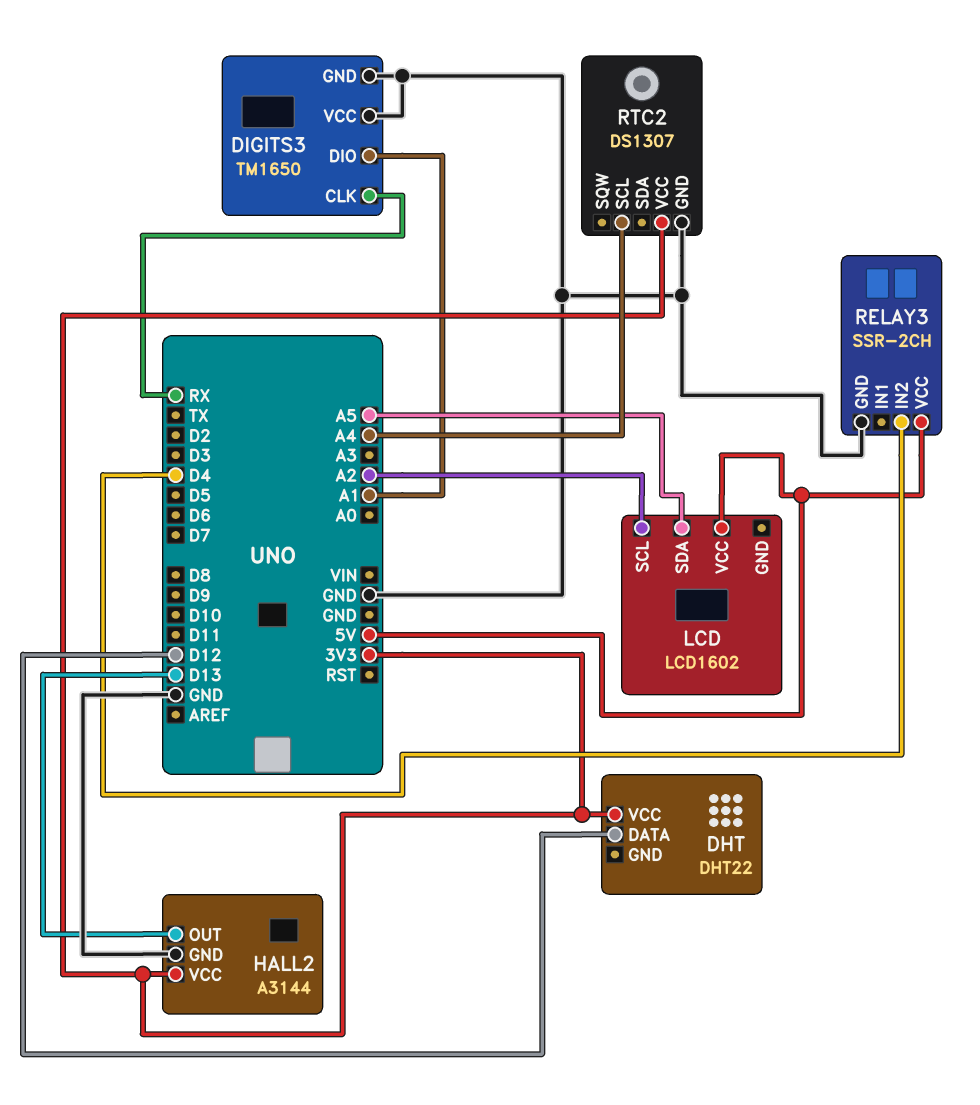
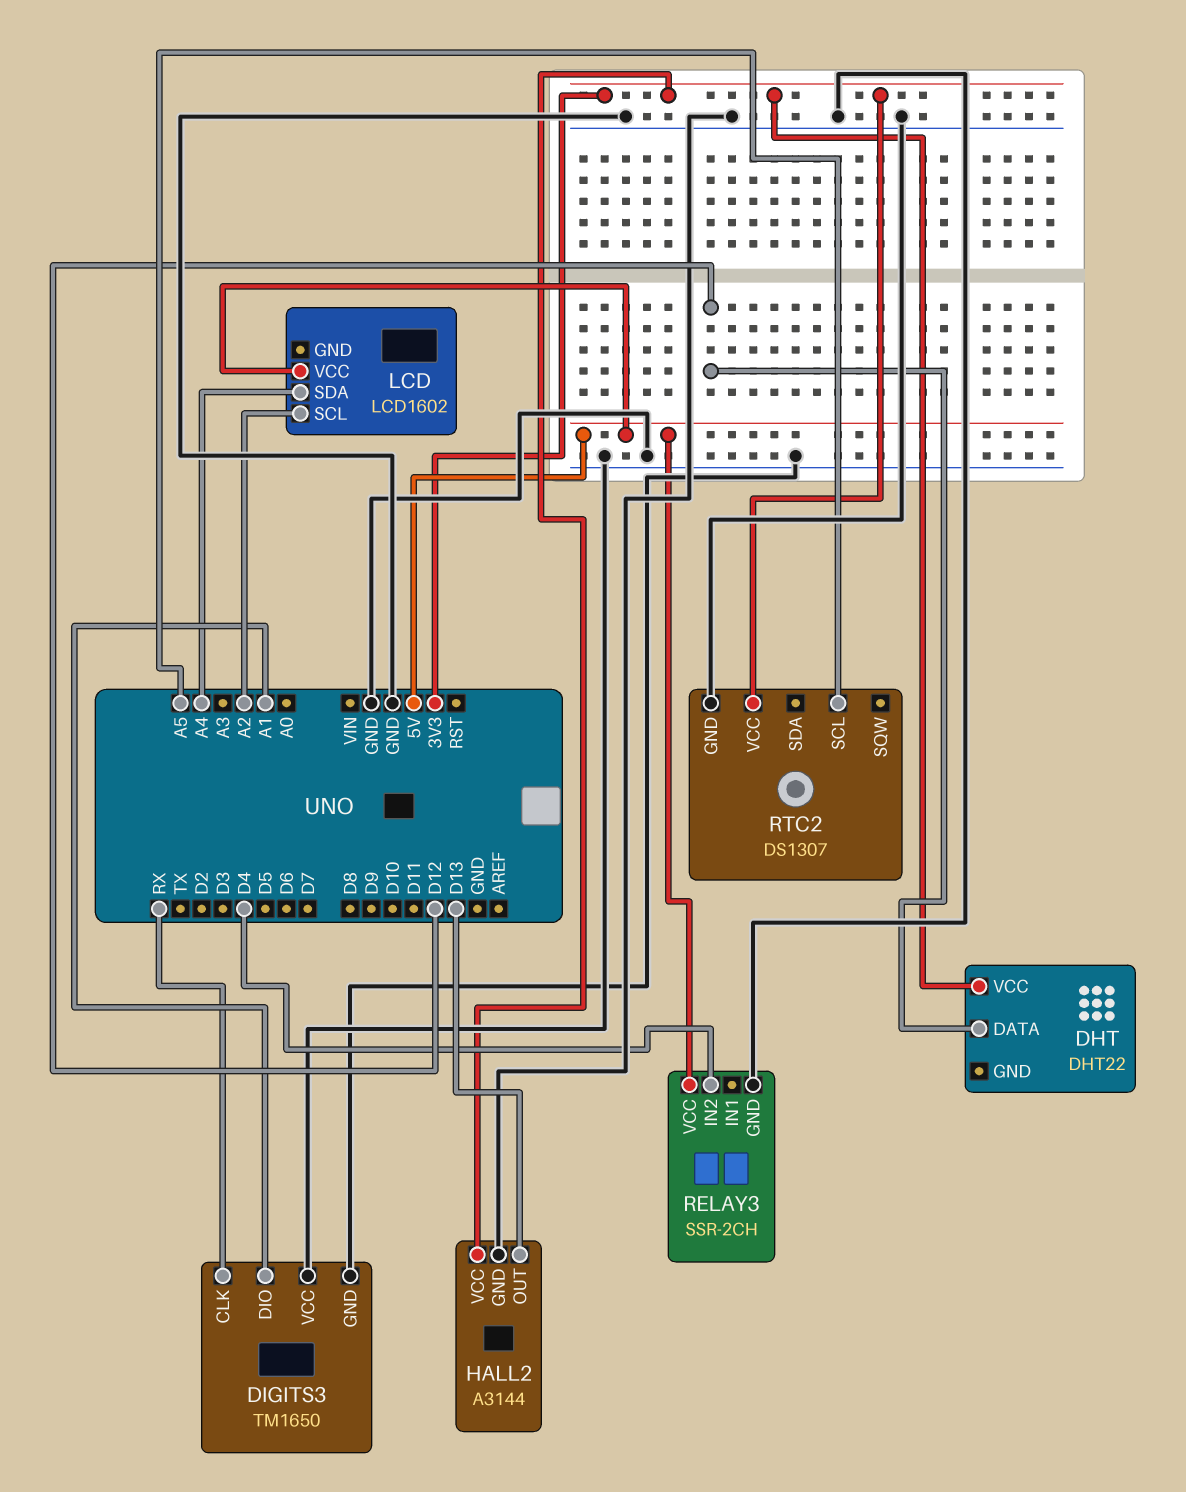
LCD pin SDA: A5 -> A4
RTC2 pin SCL: A4 -> A5

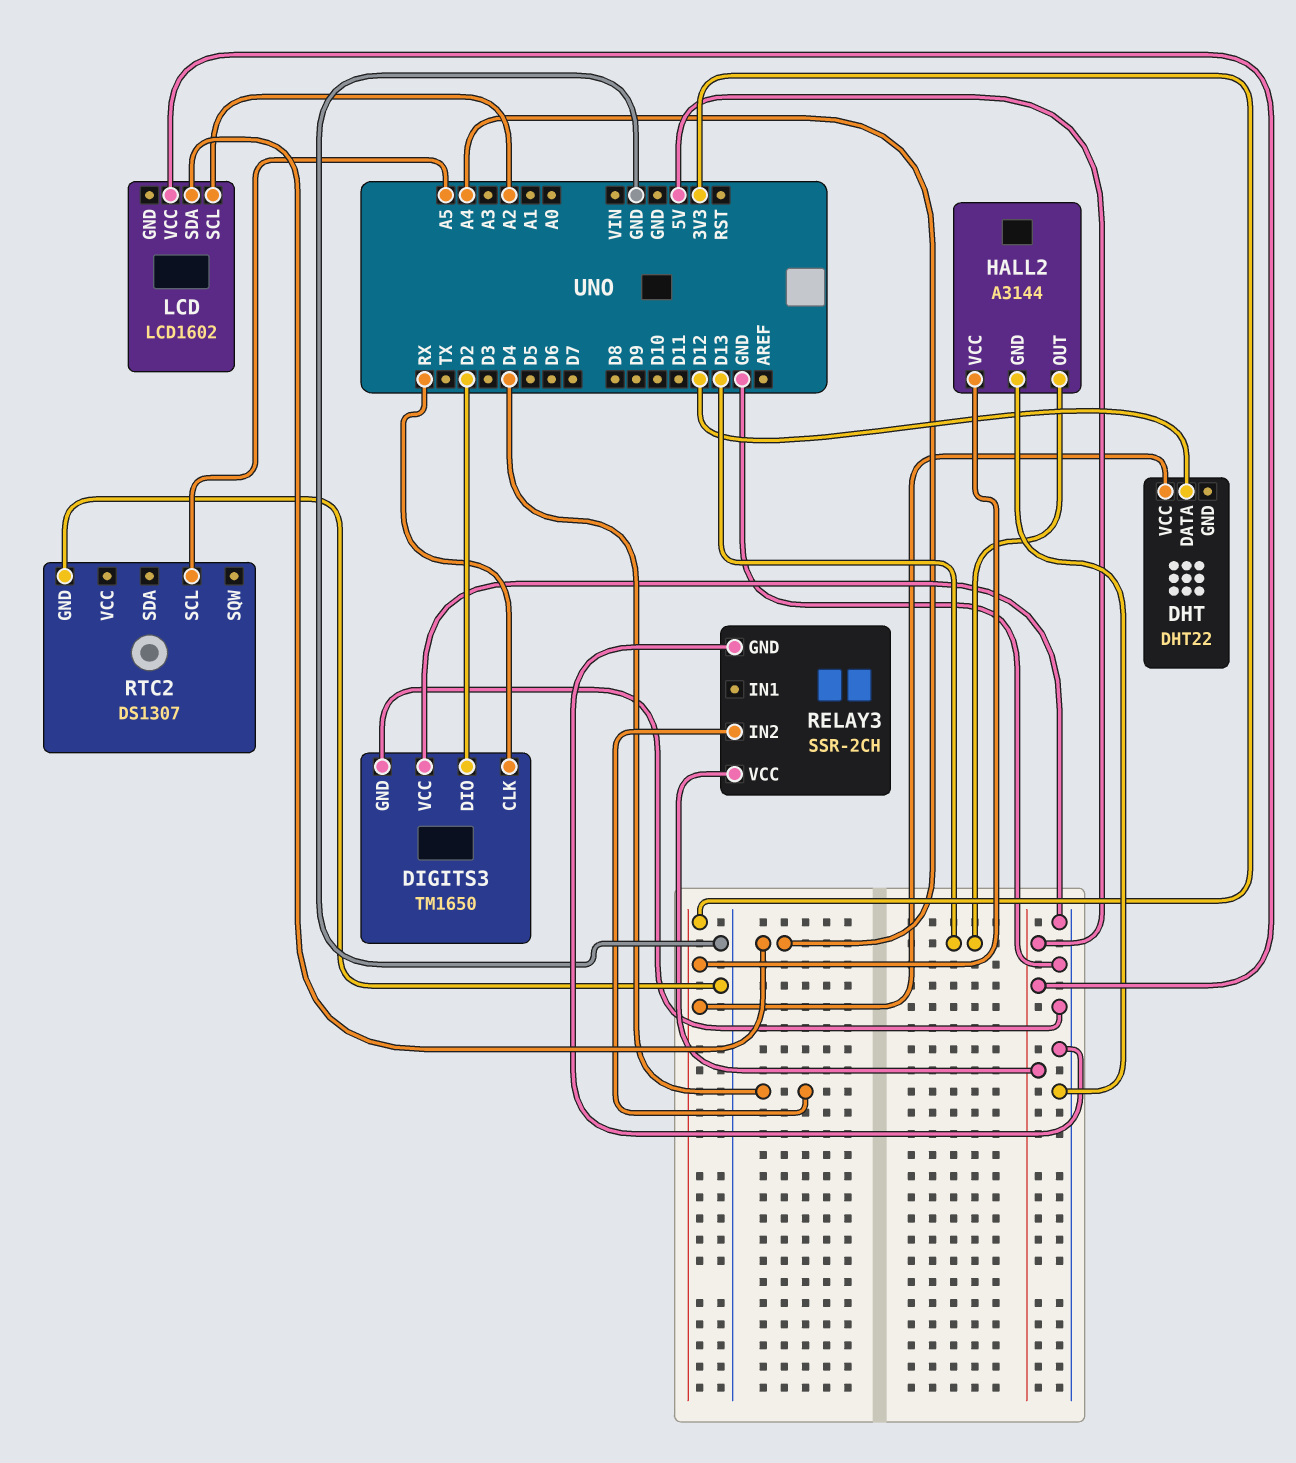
DIGITS3 pin DIO: A1 -> D2
RTC2 pin VCC: 3V3 -> none

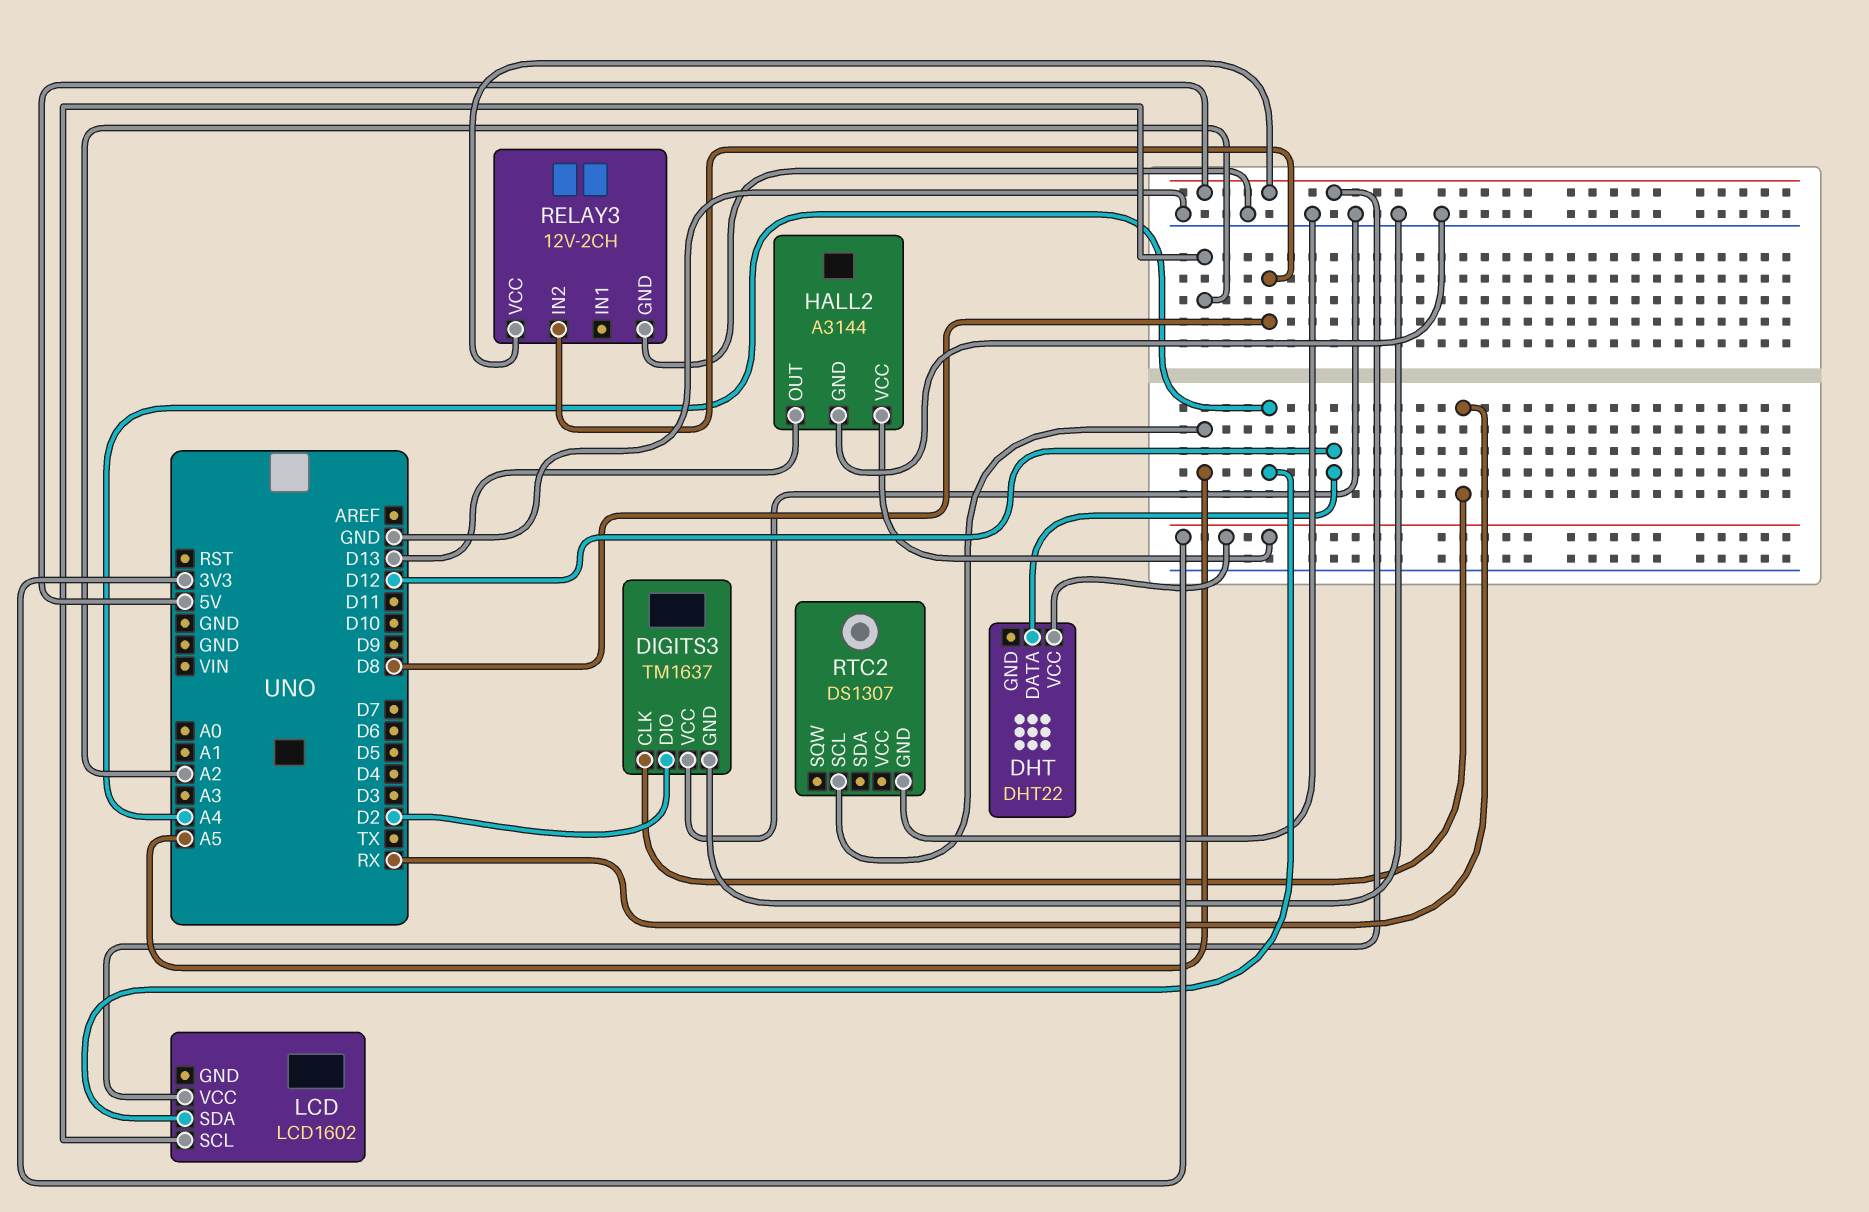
DIGITS3: TM1650 -> TM1637
RELAY3: SSR-2CH -> 12V-2CH
RELAY3 pin IN2: D4 -> D8

